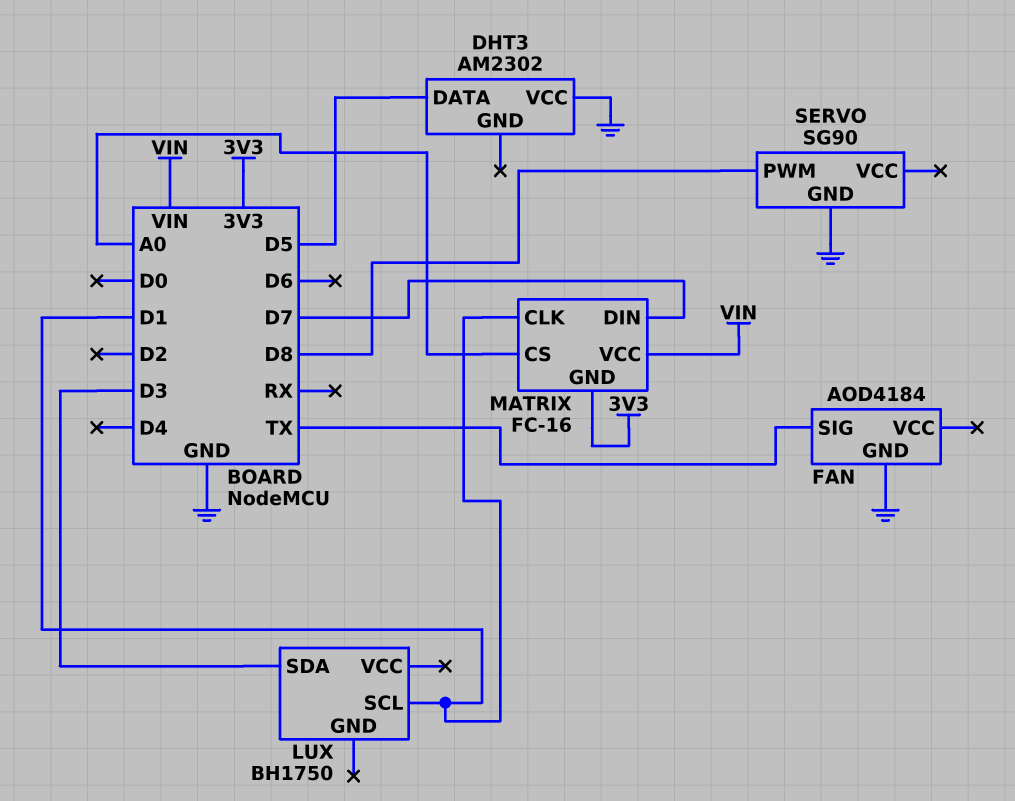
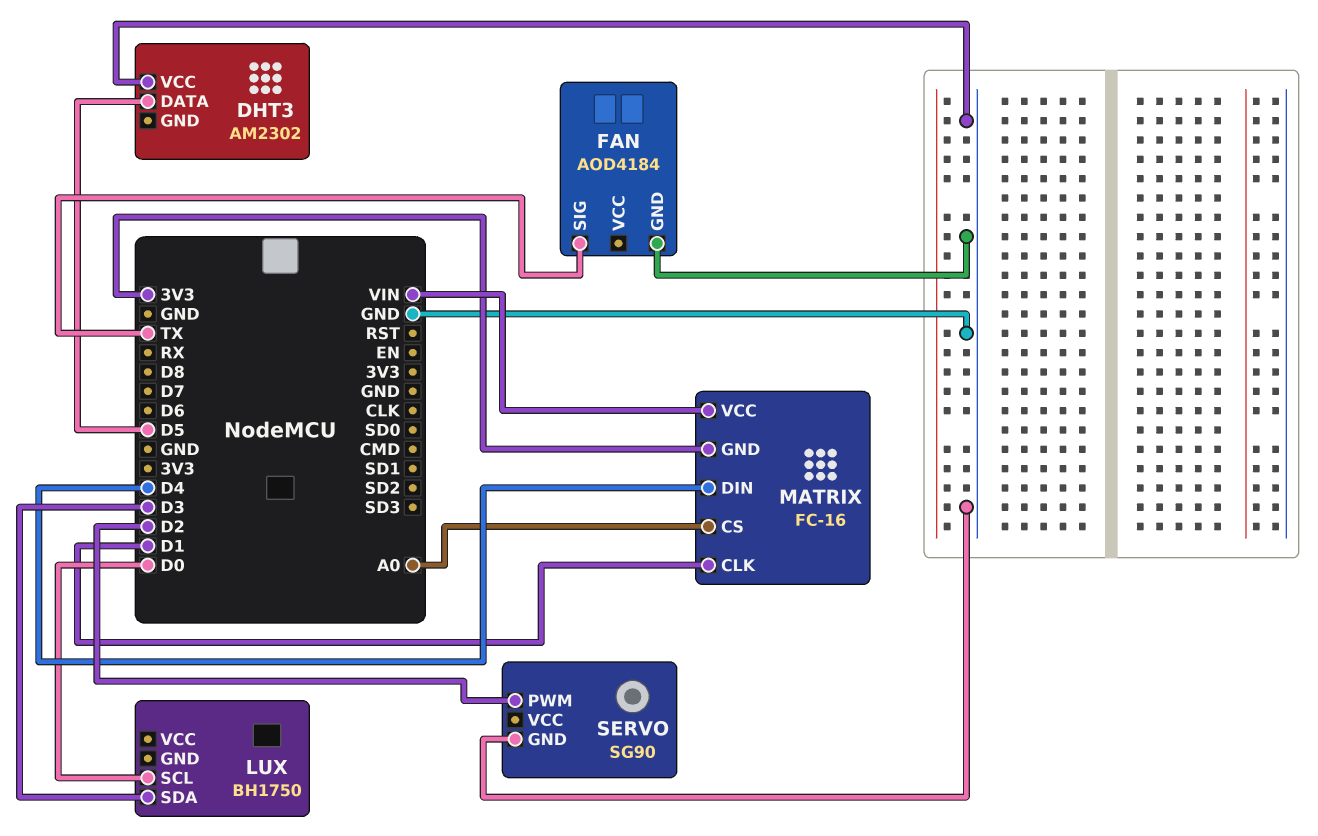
LUX pin SCL: D1 -> D0
MATRIX pin DIN: D7 -> D4
SERVO pin PWM: D8 -> D2

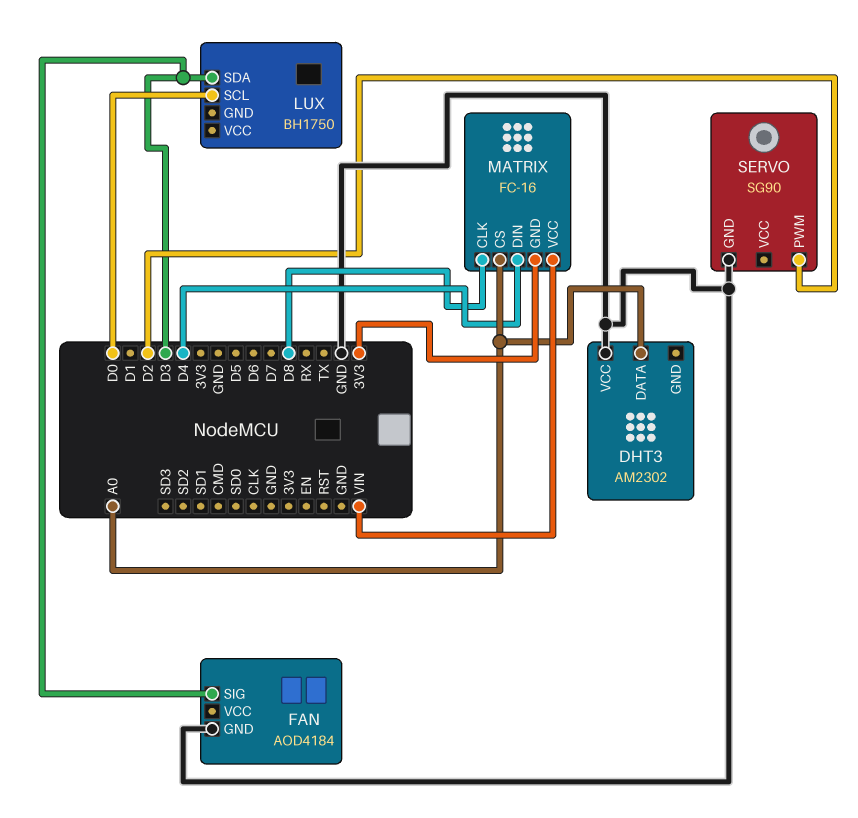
DHT3 pin DATA: D5 -> A0
FAN pin SIG: TX -> D3
MATRIX pin CLK: D1 -> D8

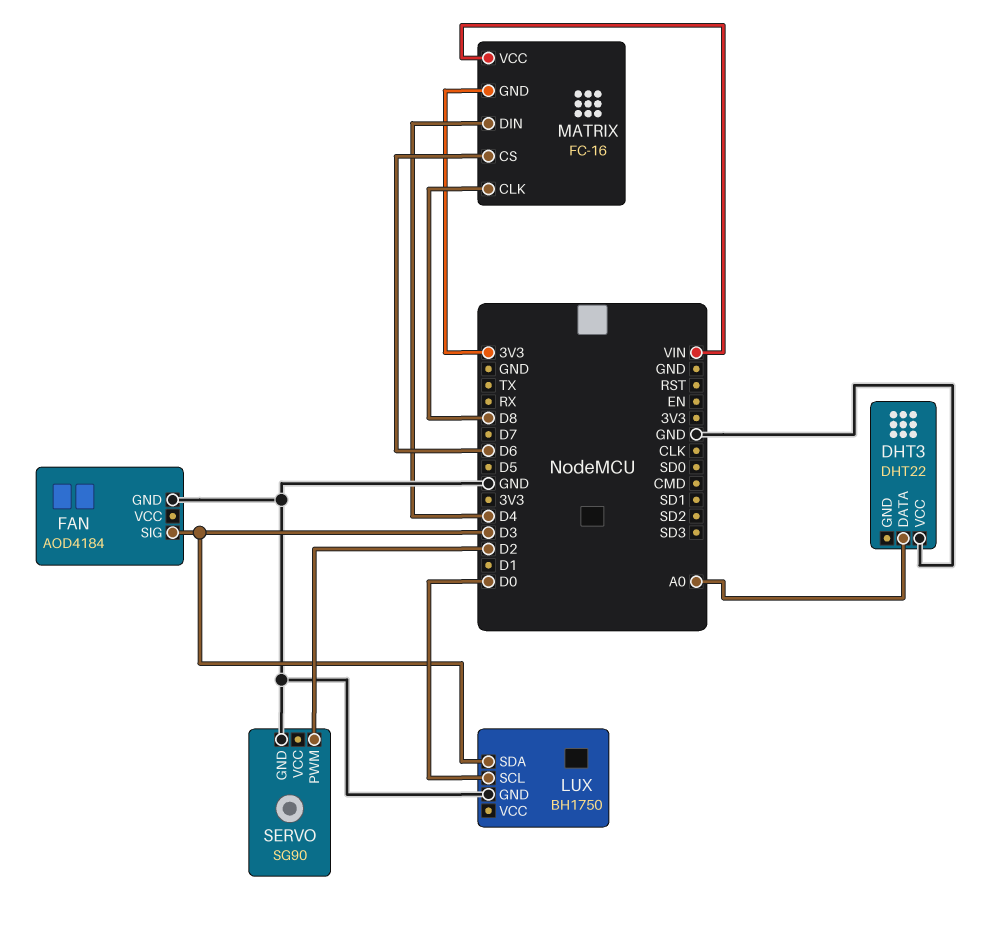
DHT3: AM2302 -> DHT22
LUX pin GND: none -> GND
MATRIX pin CS: A0 -> D6

